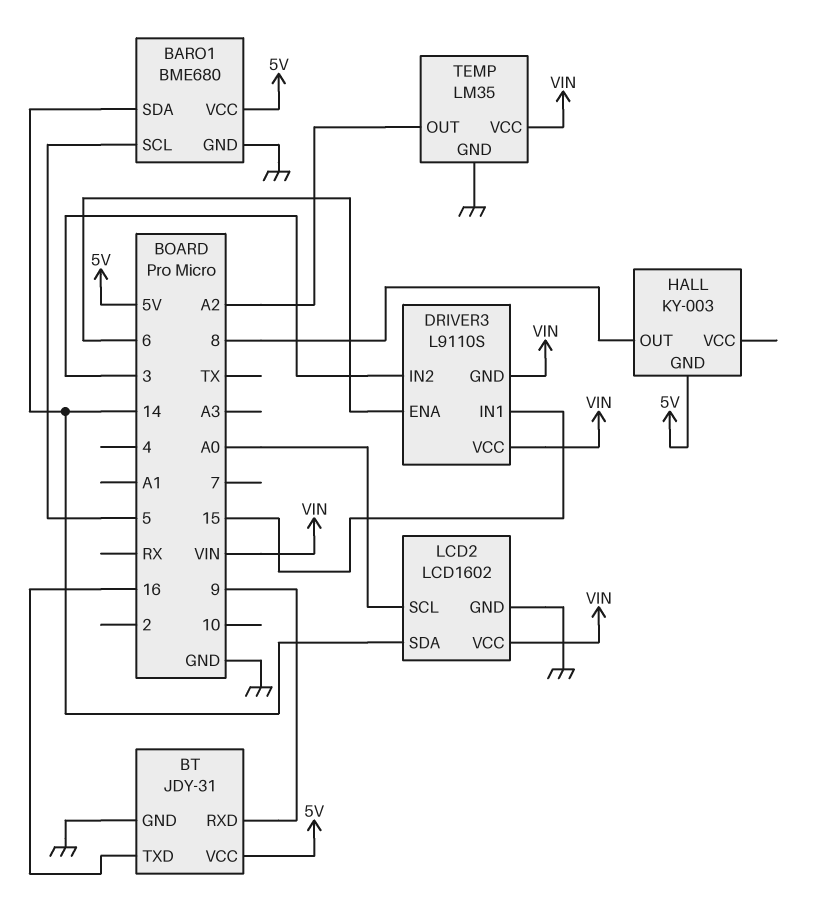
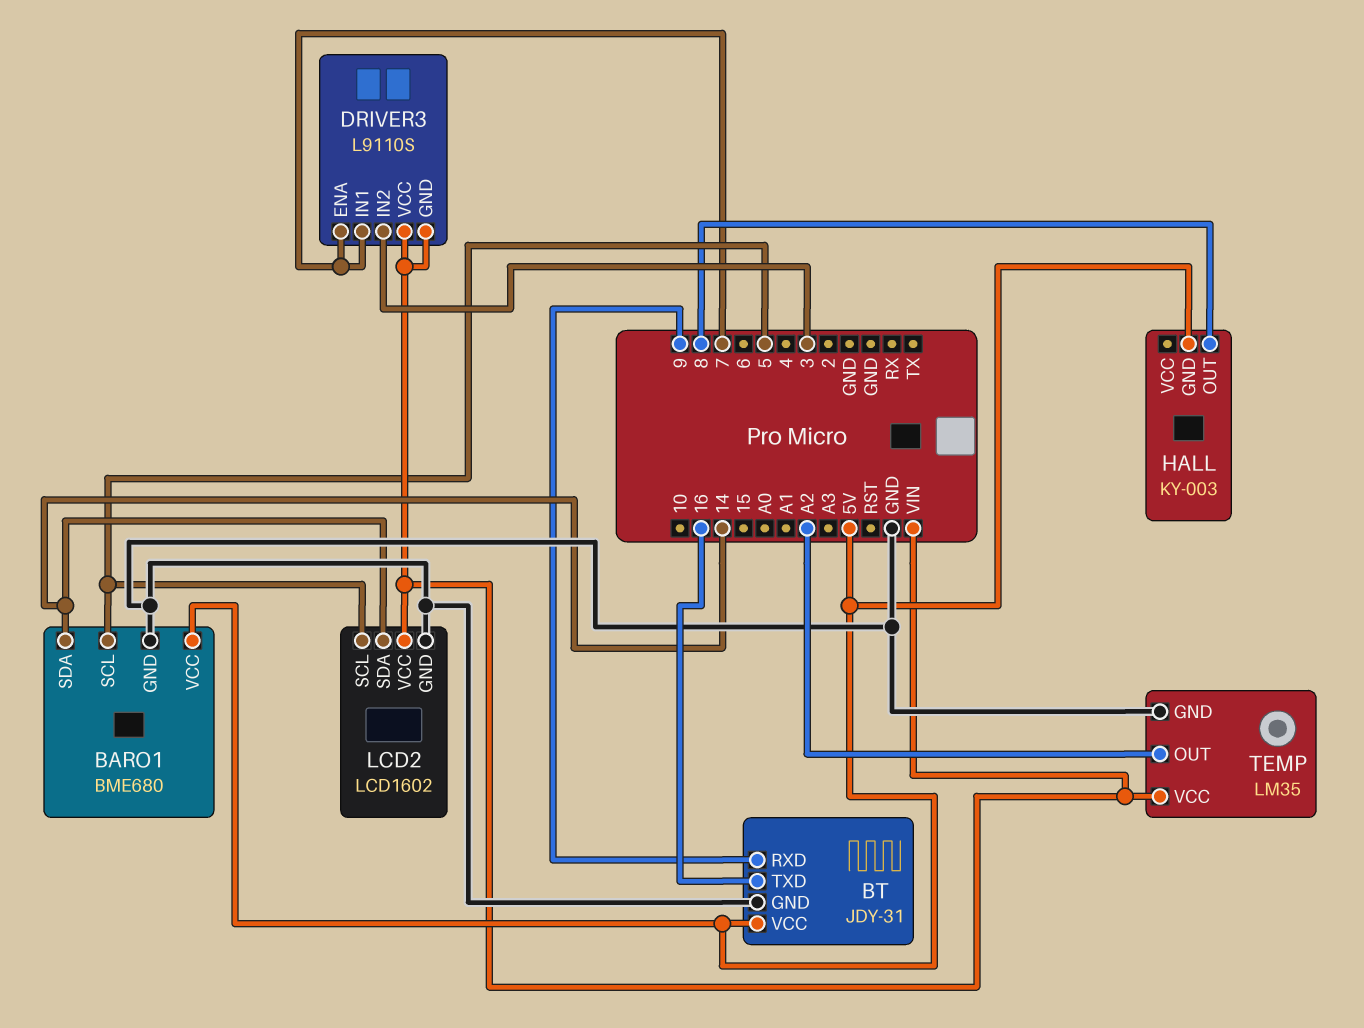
DRIVER3 pin ENA: 6 -> 7
DRIVER3 pin IN1: 15 -> 7
LCD2 pin SCL: A0 -> 5

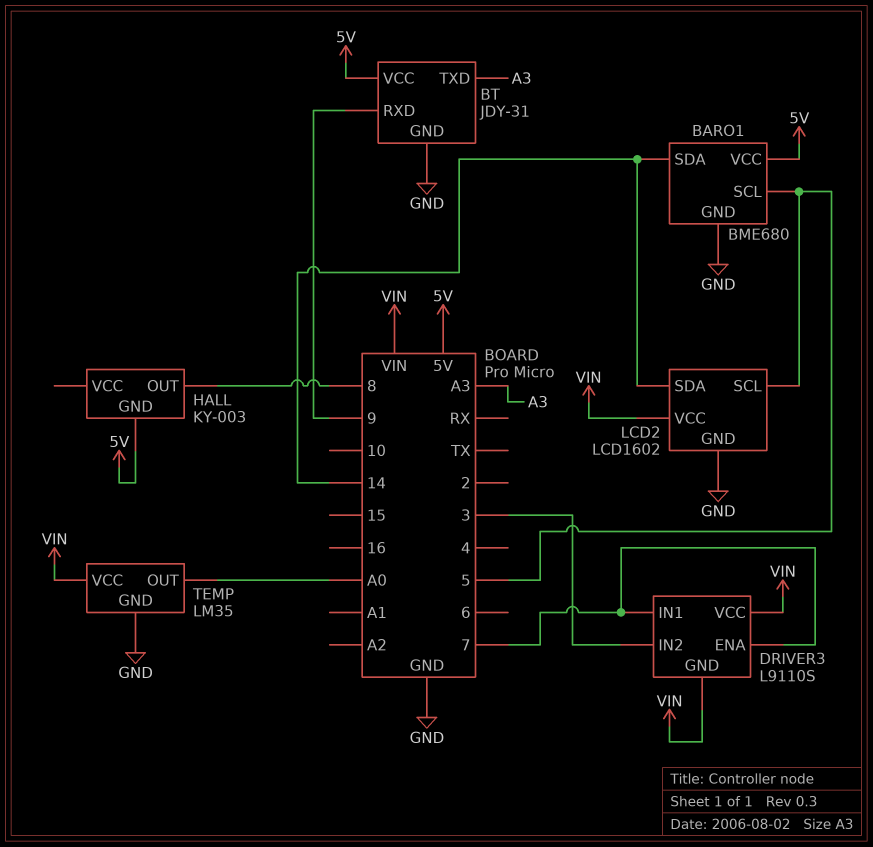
BT pin TXD: 16 -> A3
TEMP pin OUT: A2 -> A0

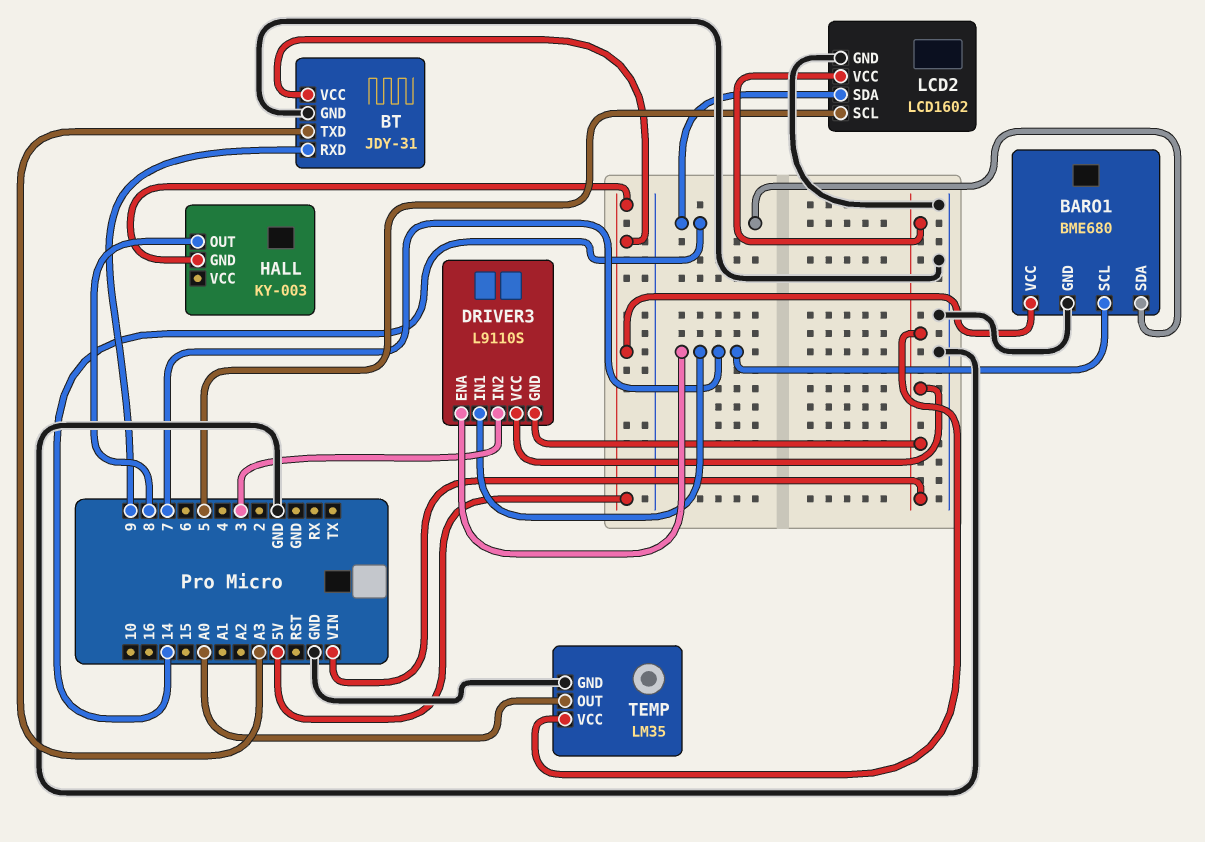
BARO1 pin SCL: 5 -> 7

